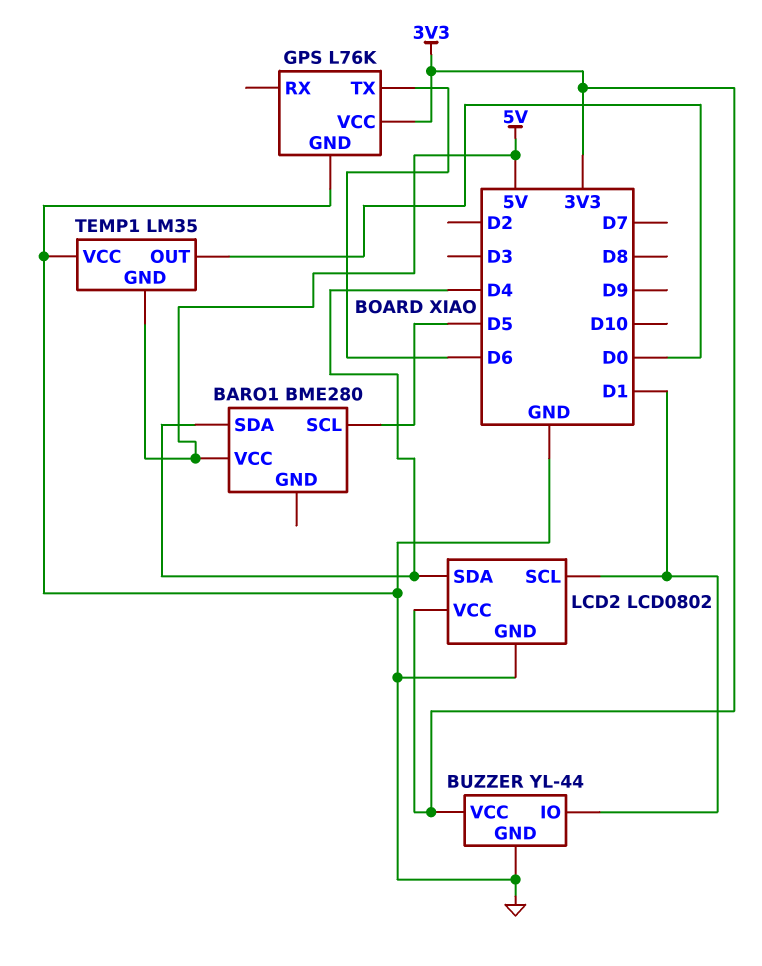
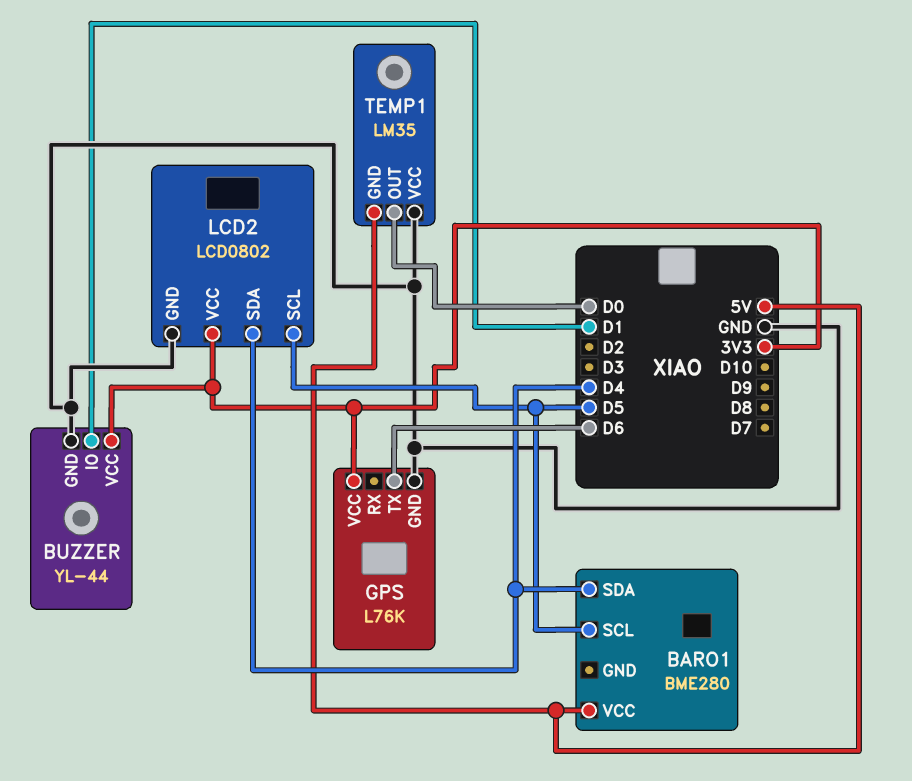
LCD2 pin SCL: D1 -> D5

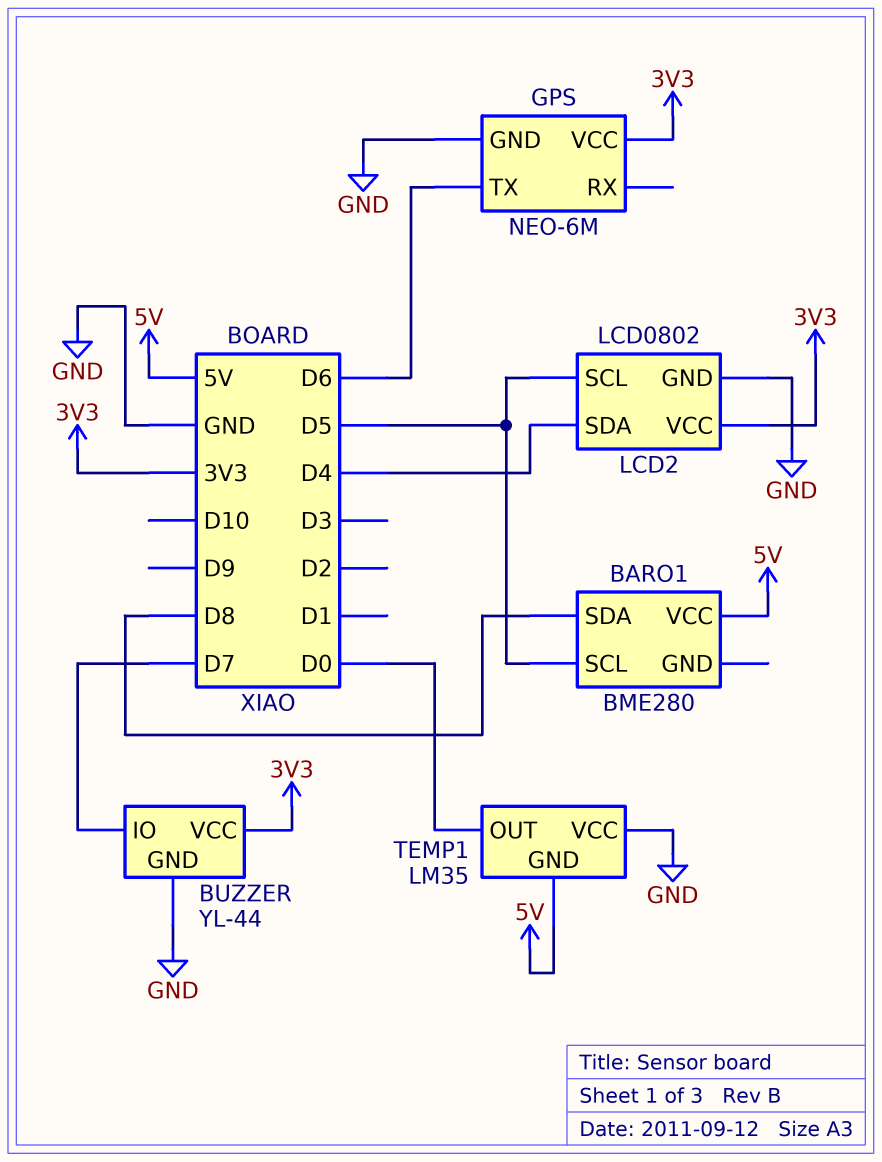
BARO1 pin SDA: D4 -> D8
BUZZER pin IO: D1 -> D7
GPS: L76K -> NEO-6M

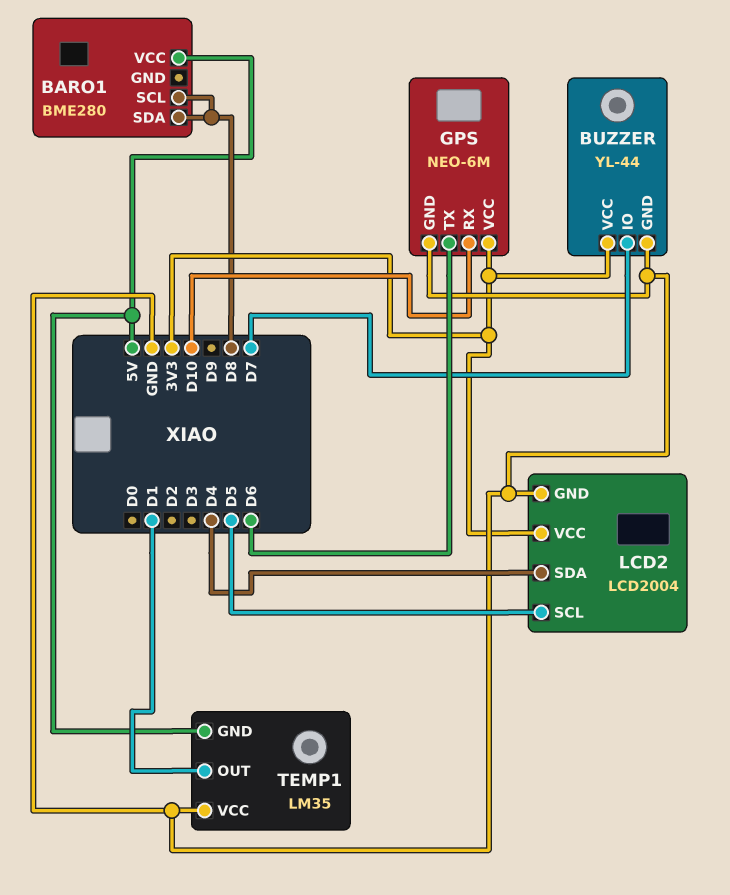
BARO1 pin SCL: D5 -> D8
GPS pin RX: none -> D10
LCD2: LCD0802 -> LCD2004
TEMP1 pin OUT: D0 -> D1

